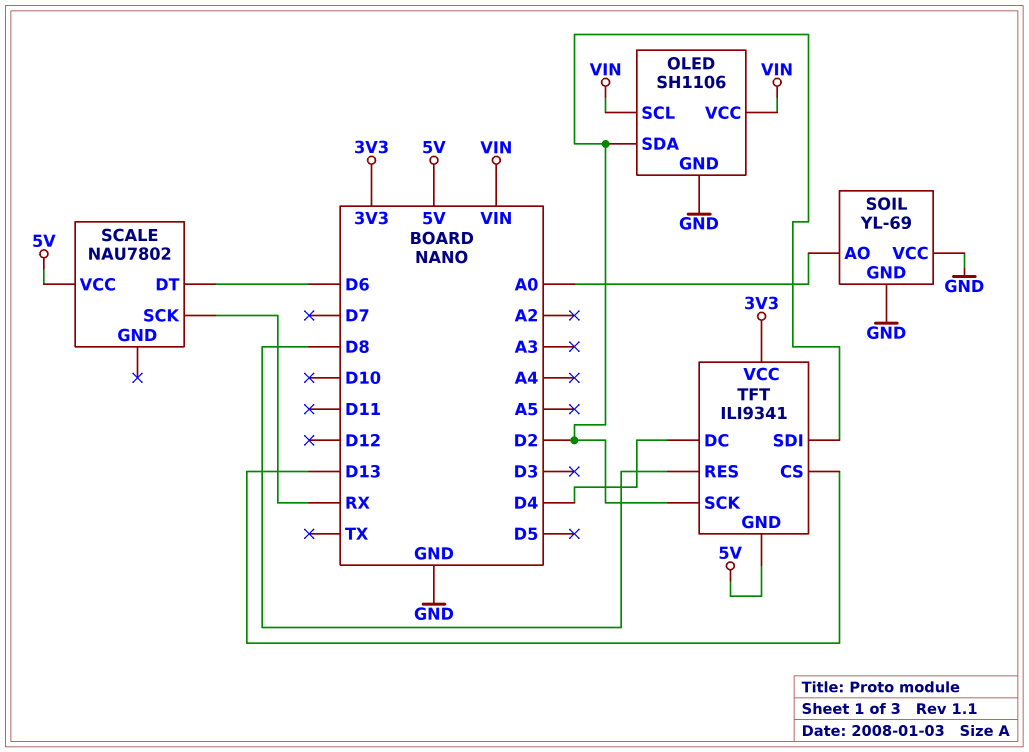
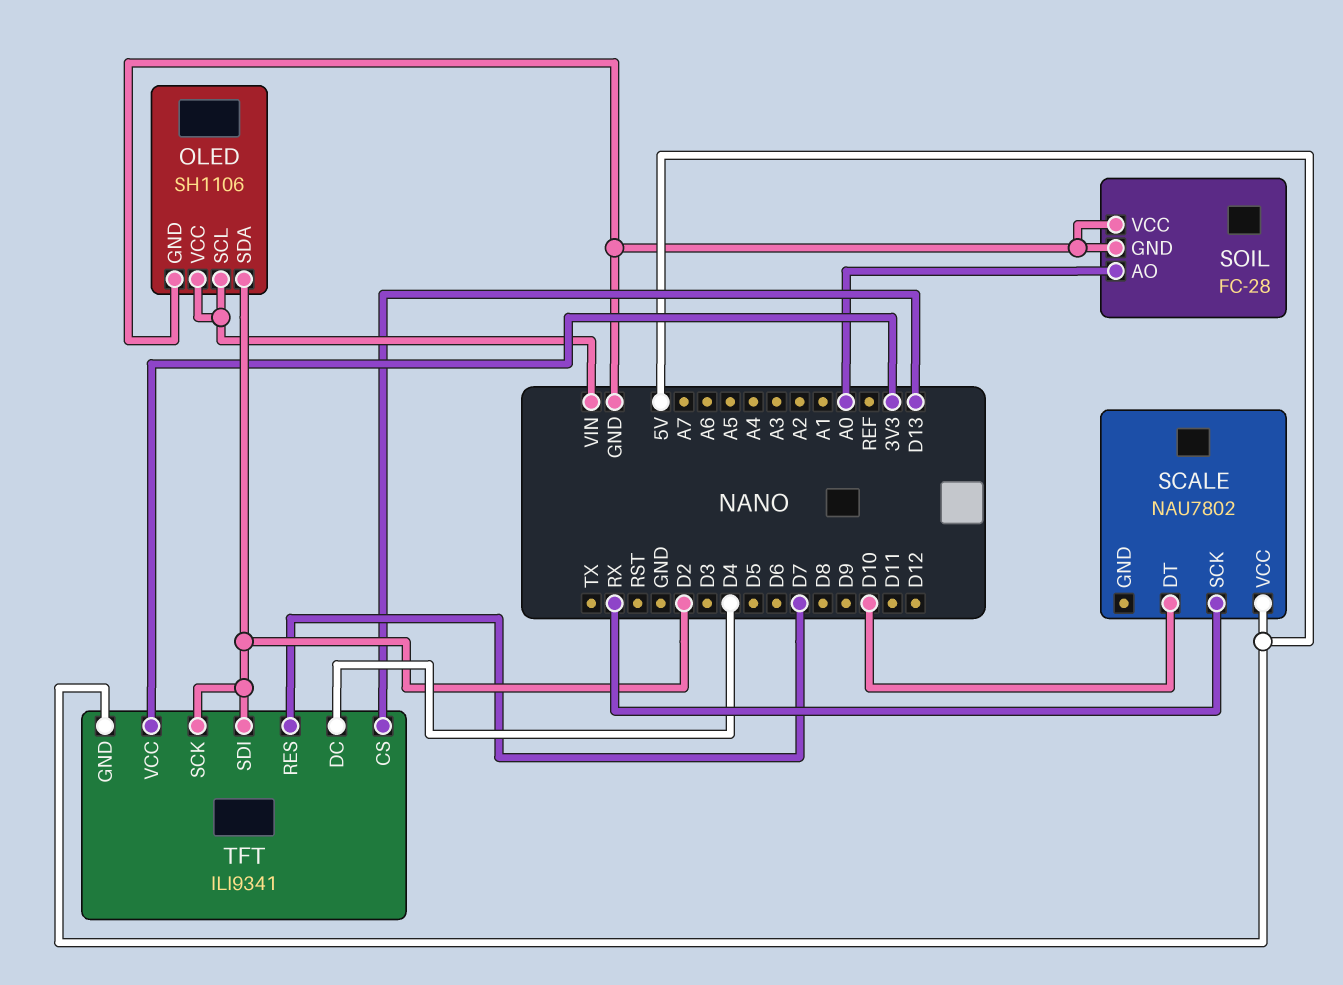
SCALE pin DT: D6 -> D10
SOIL: YL-69 -> FC-28
TFT pin RES: D8 -> D7

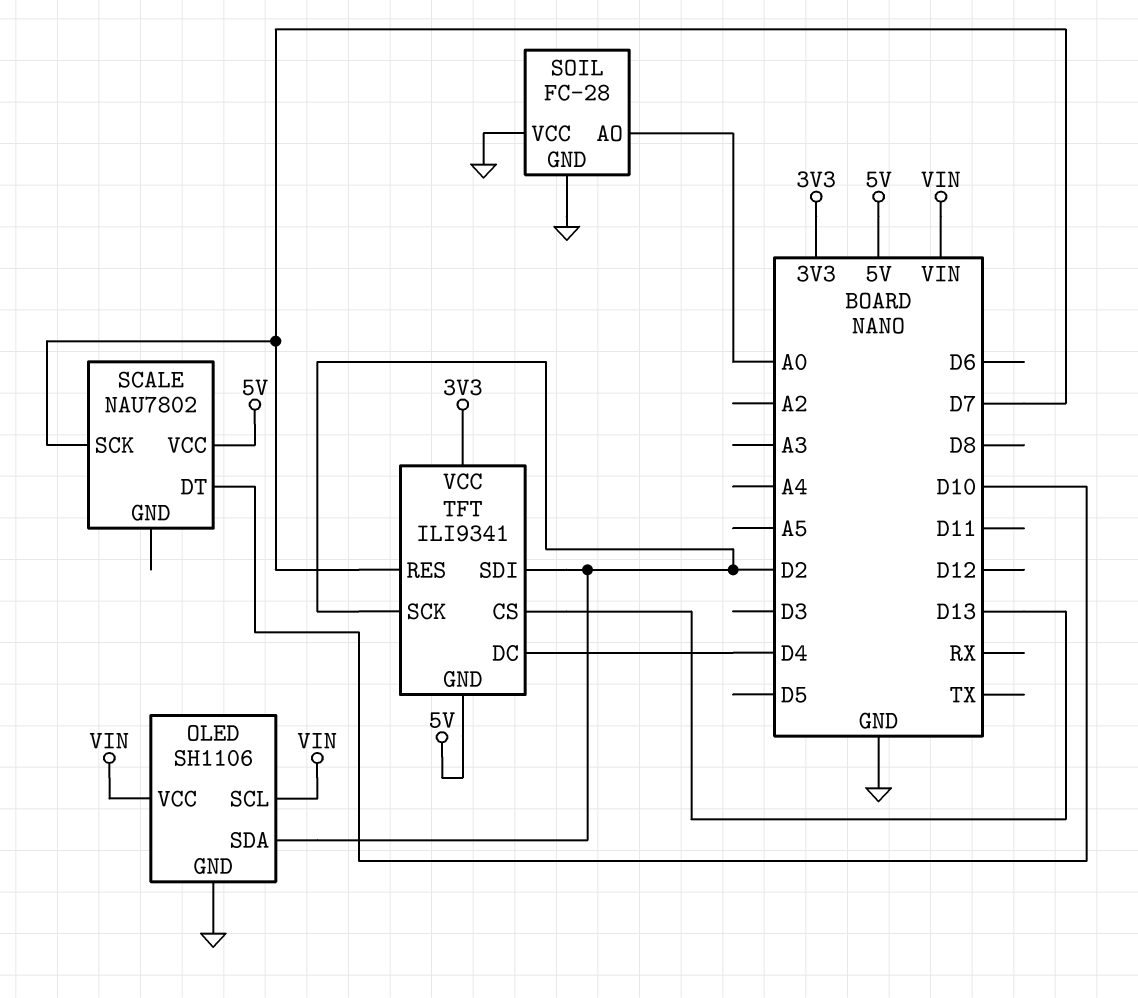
SCALE pin SCK: RX -> D7

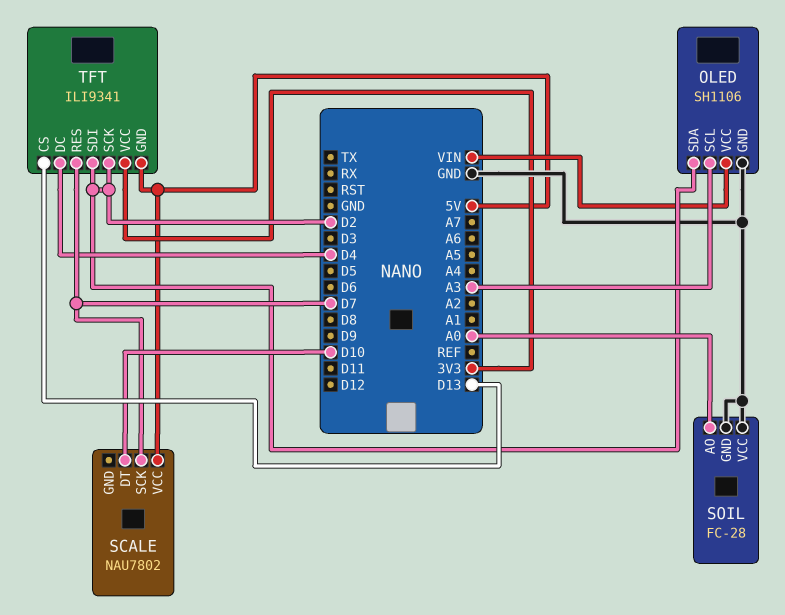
OLED pin SCL: VIN -> A3

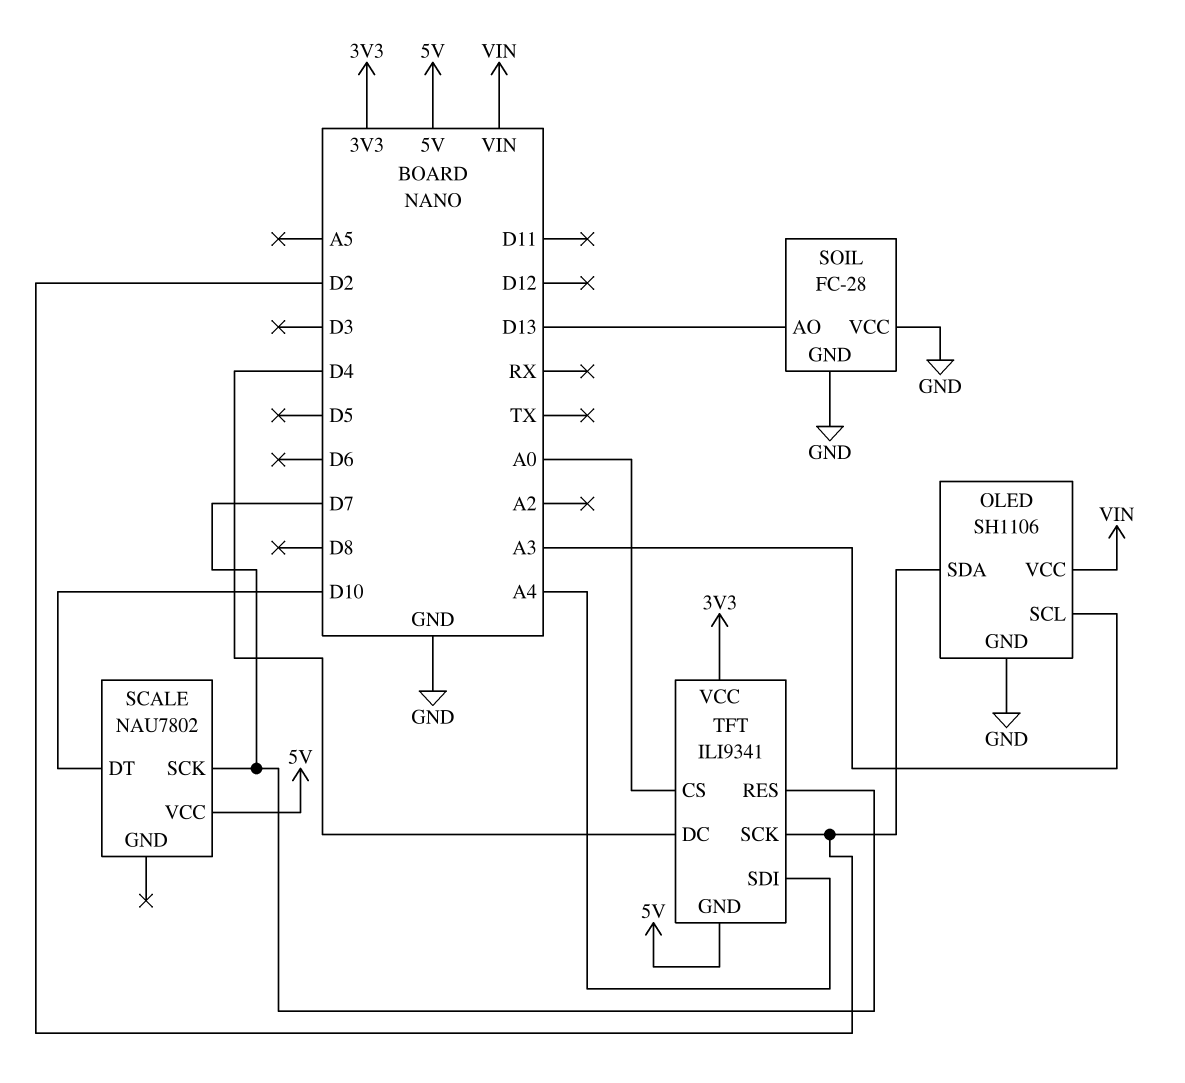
SOIL pin AO: A0 -> D13
TFT pin CS: D13 -> A0
TFT pin SDI: D2 -> A4

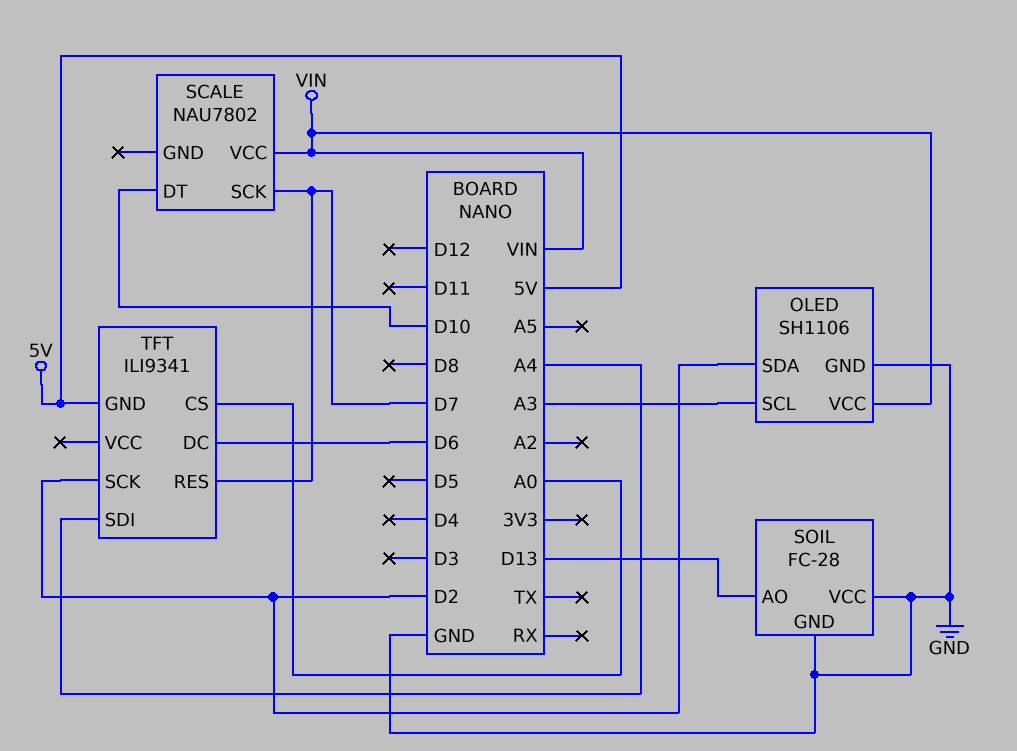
SCALE pin VCC: 5V -> VIN
TFT pin DC: D4 -> D6
TFT pin VCC: 3V3 -> none

